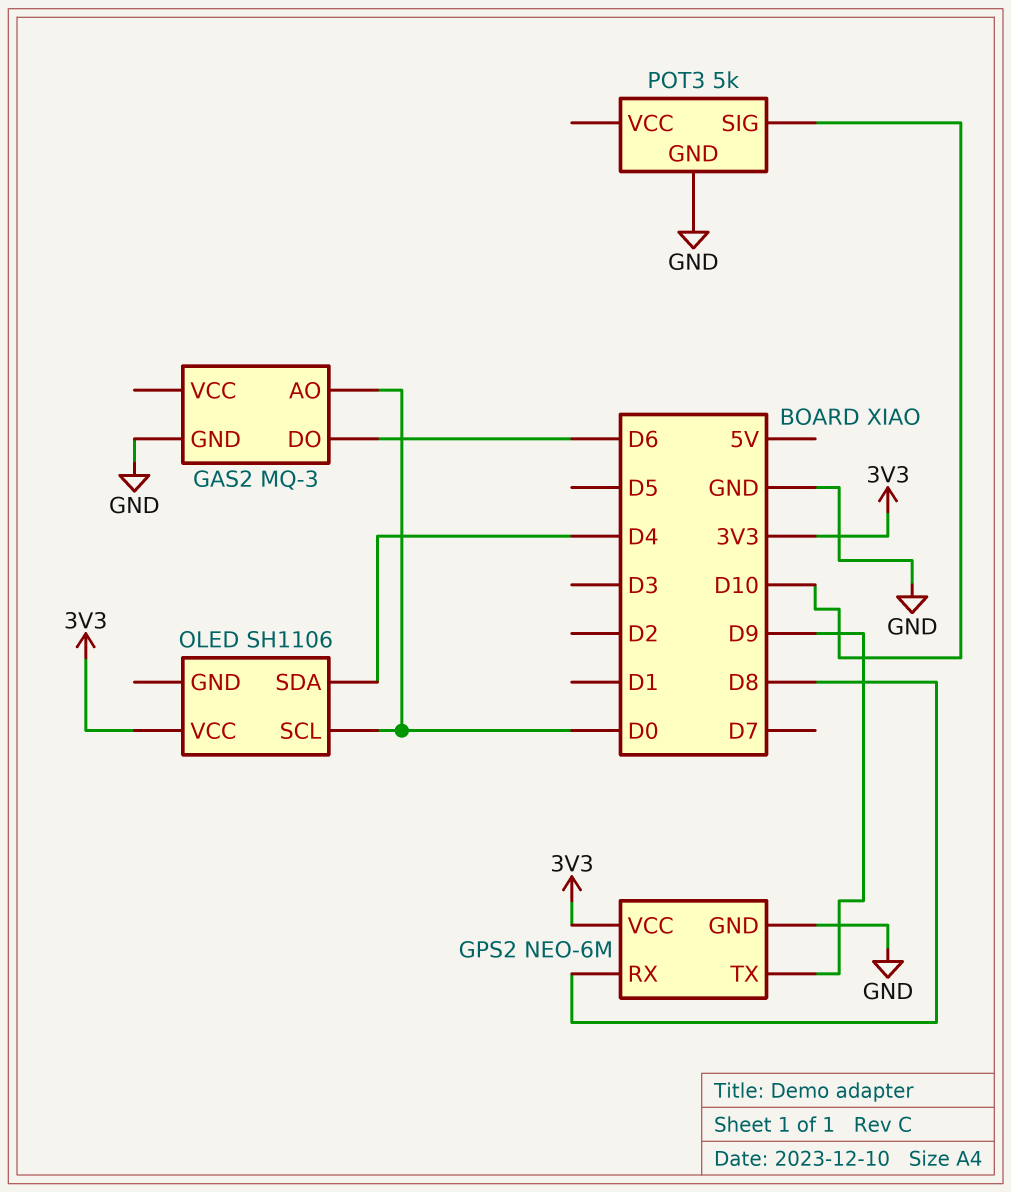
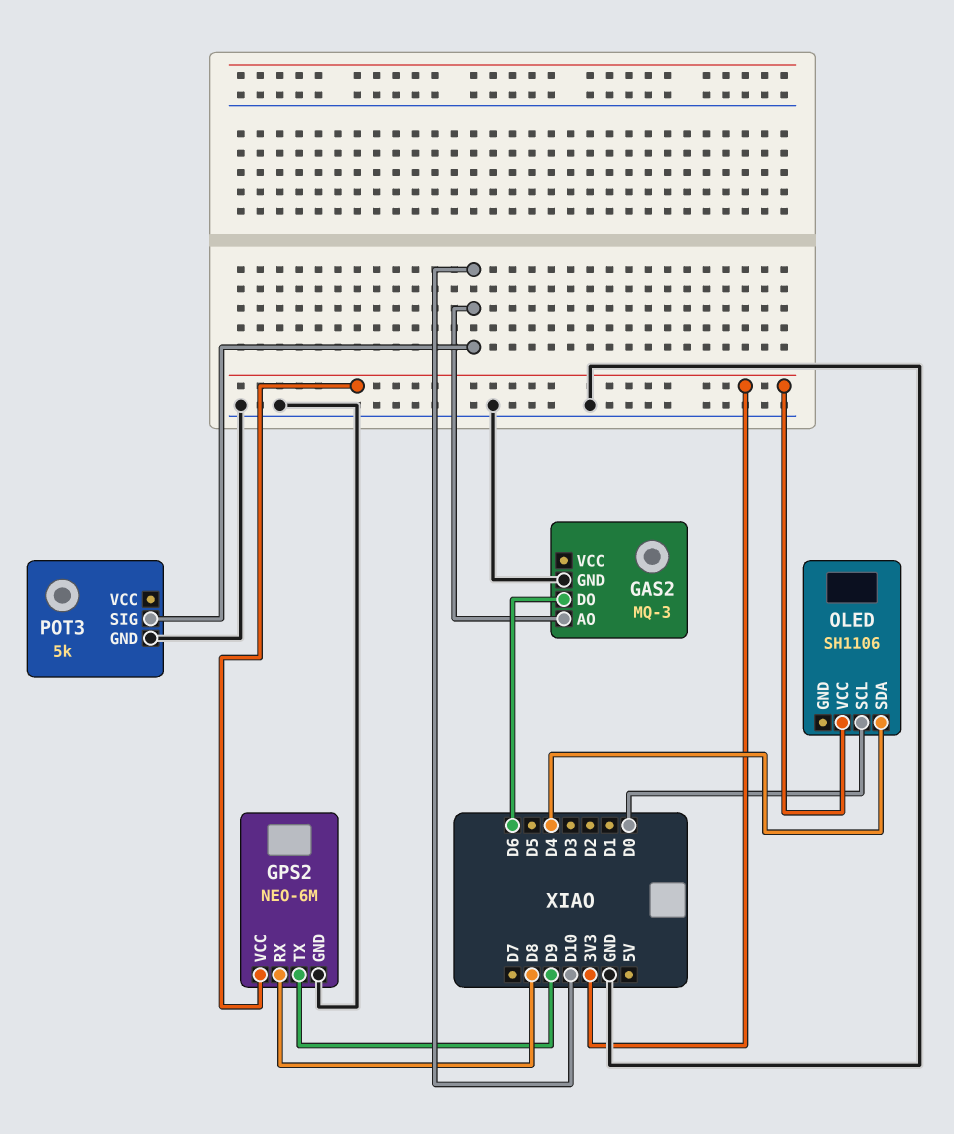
GAS2 pin AO: D0 -> D10

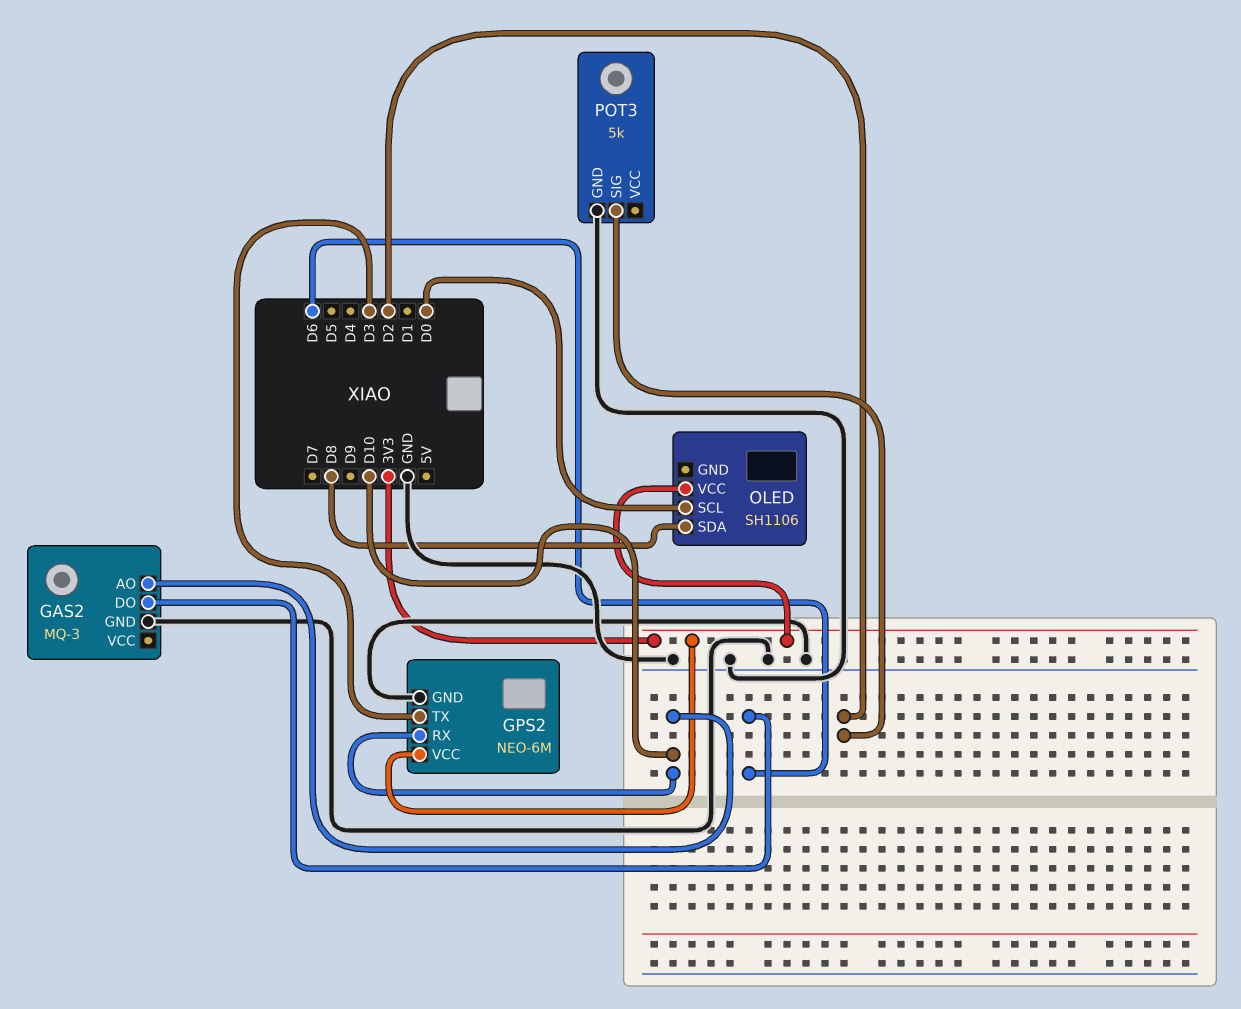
GPS2 pin RX: D8 -> D10
GPS2 pin TX: D9 -> D3
OLED pin SDA: D4 -> D8
POT3 pin SIG: D10 -> D2

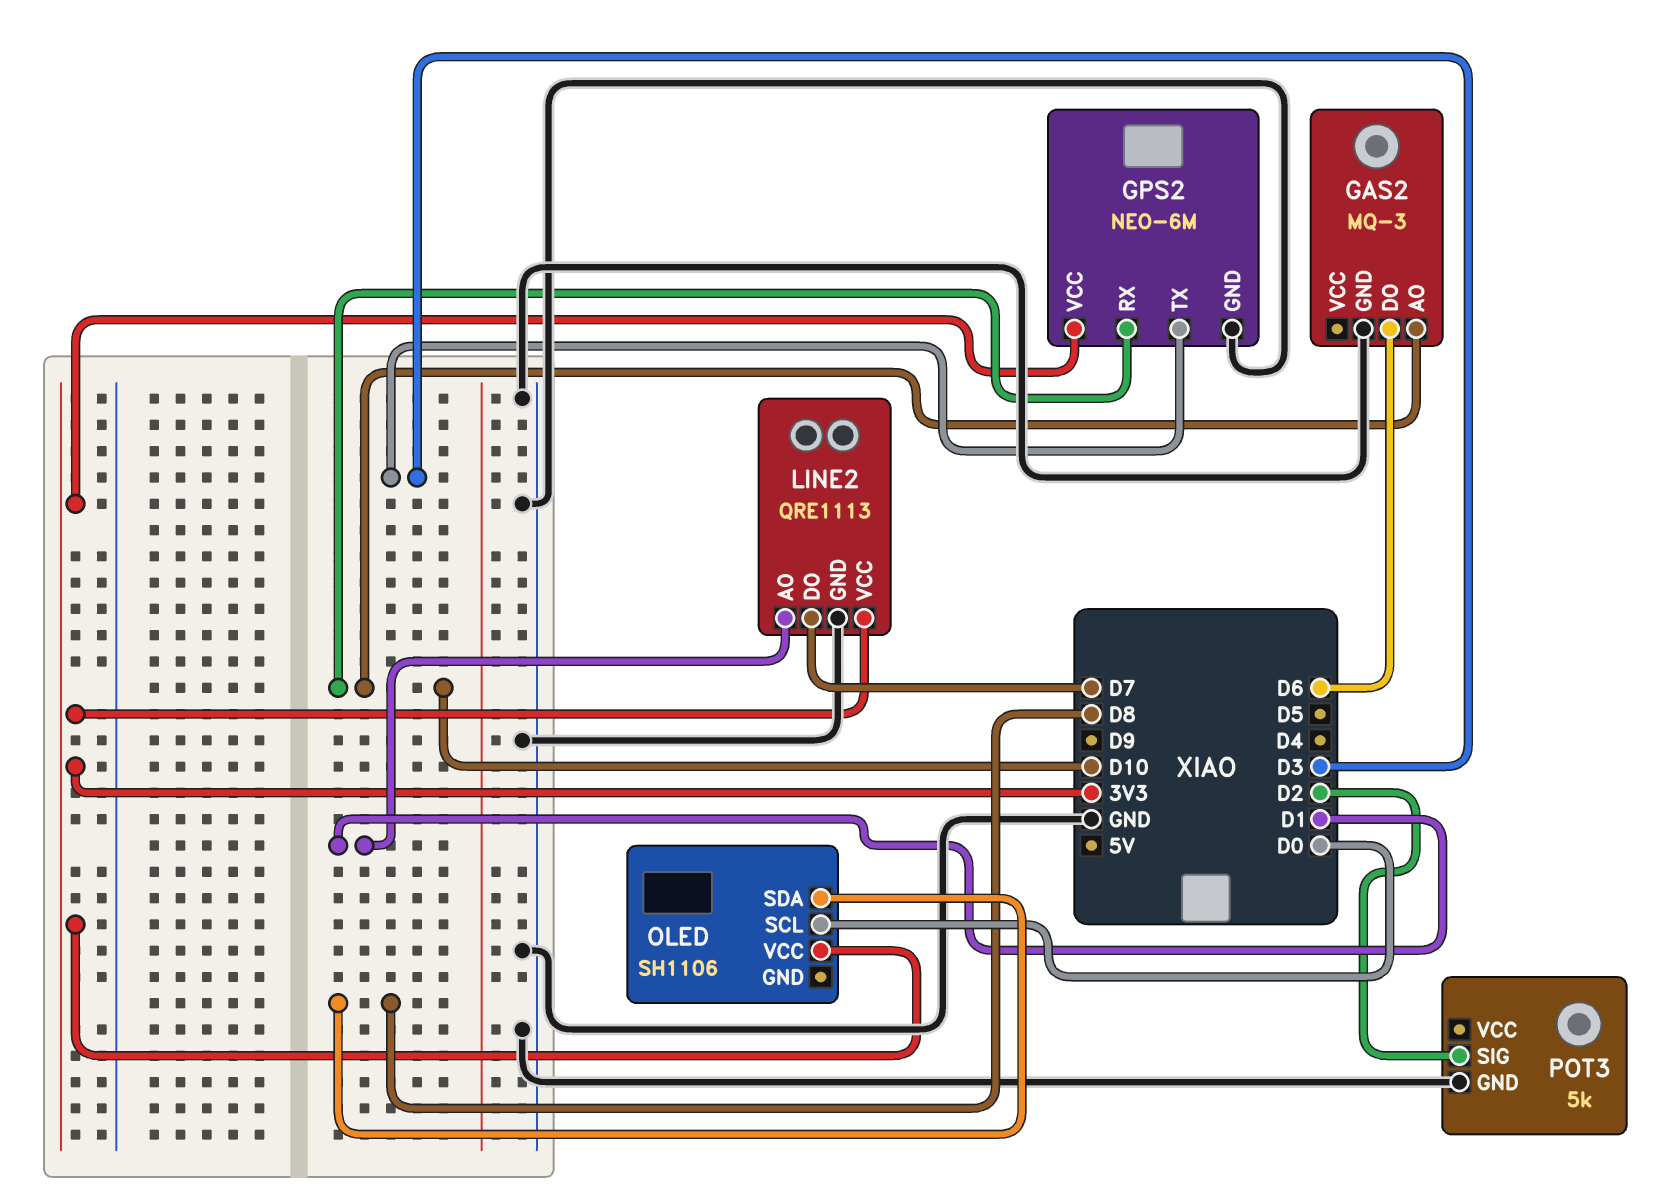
LINE2: none -> QRE1113
LINE2 pin AO: none -> D1
LINE2 pin DO: none -> D7
LINE2 pin GND: none -> GND
LINE2 pin VCC: none -> 3V3

